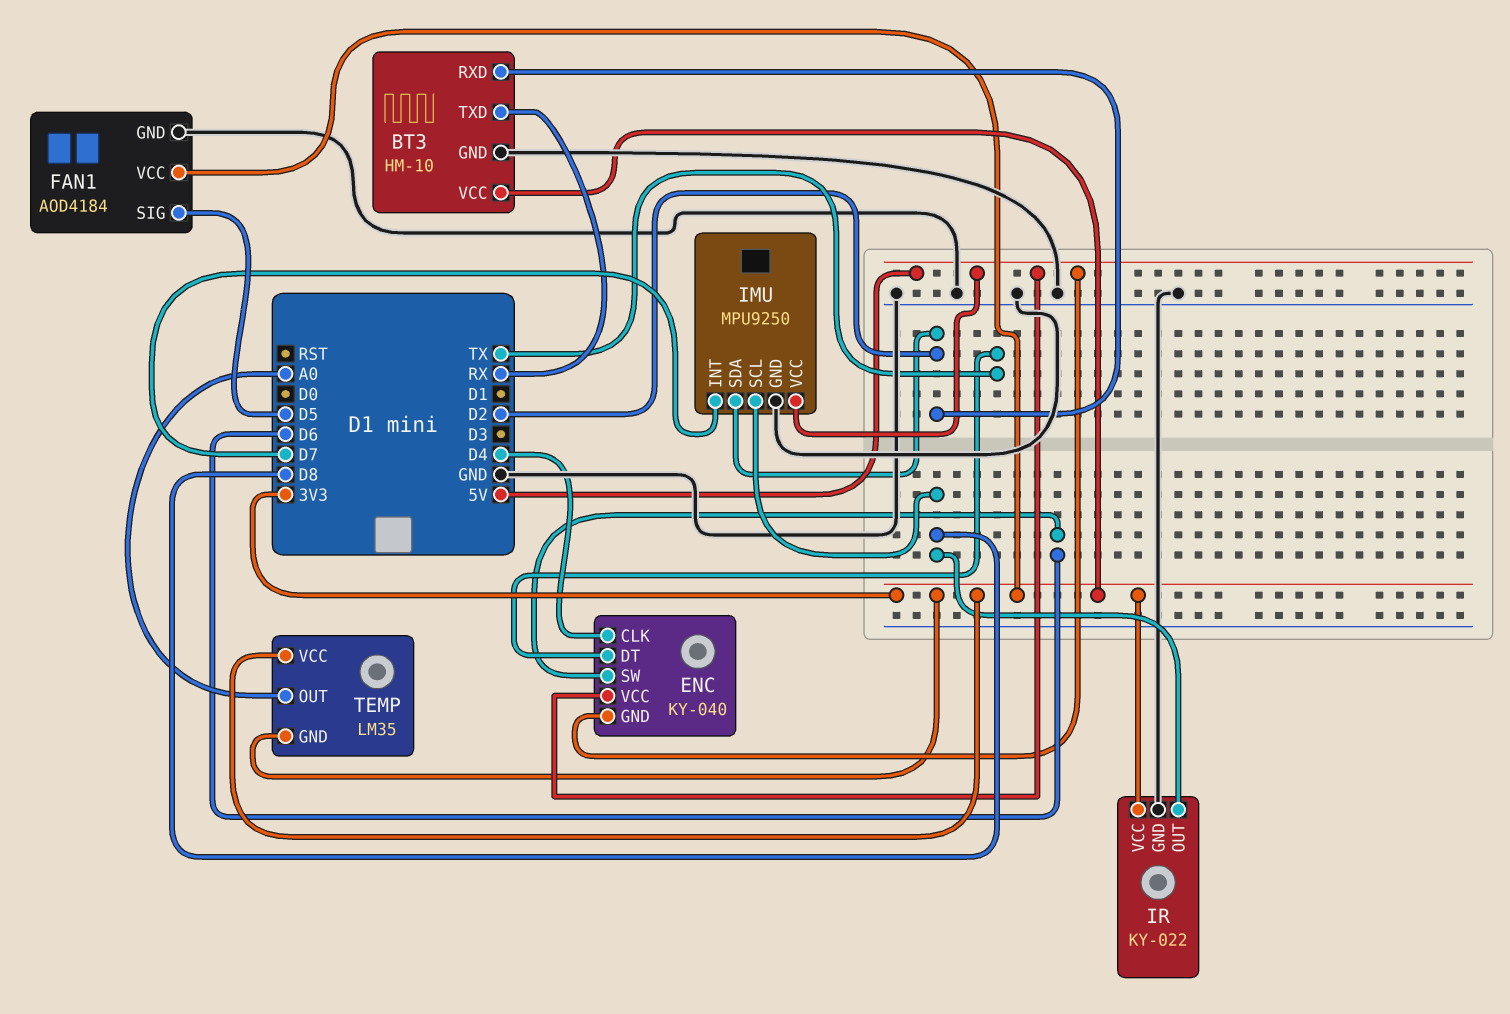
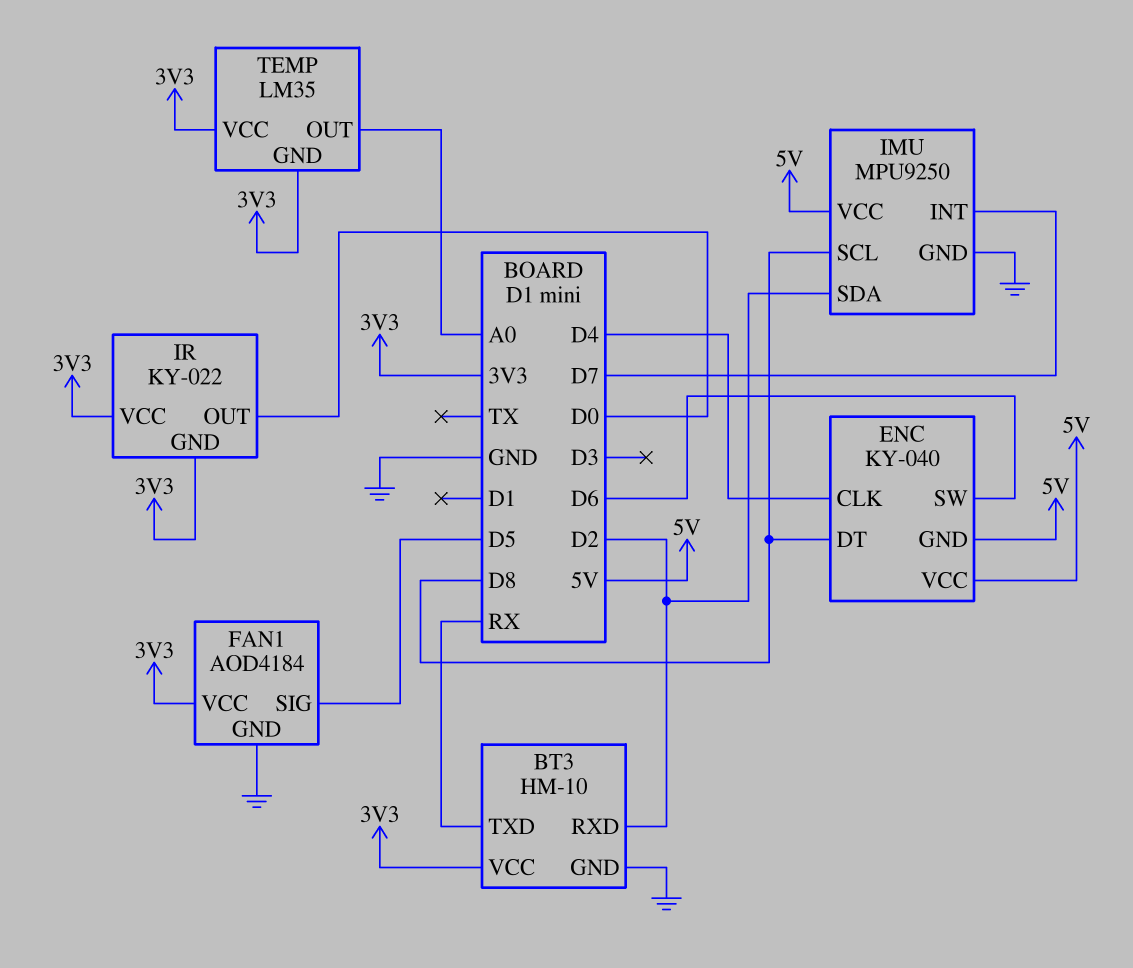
ENC pin DT: TX -> D8
IR pin GND: GND -> 3V3
IR pin OUT: D8 -> D0

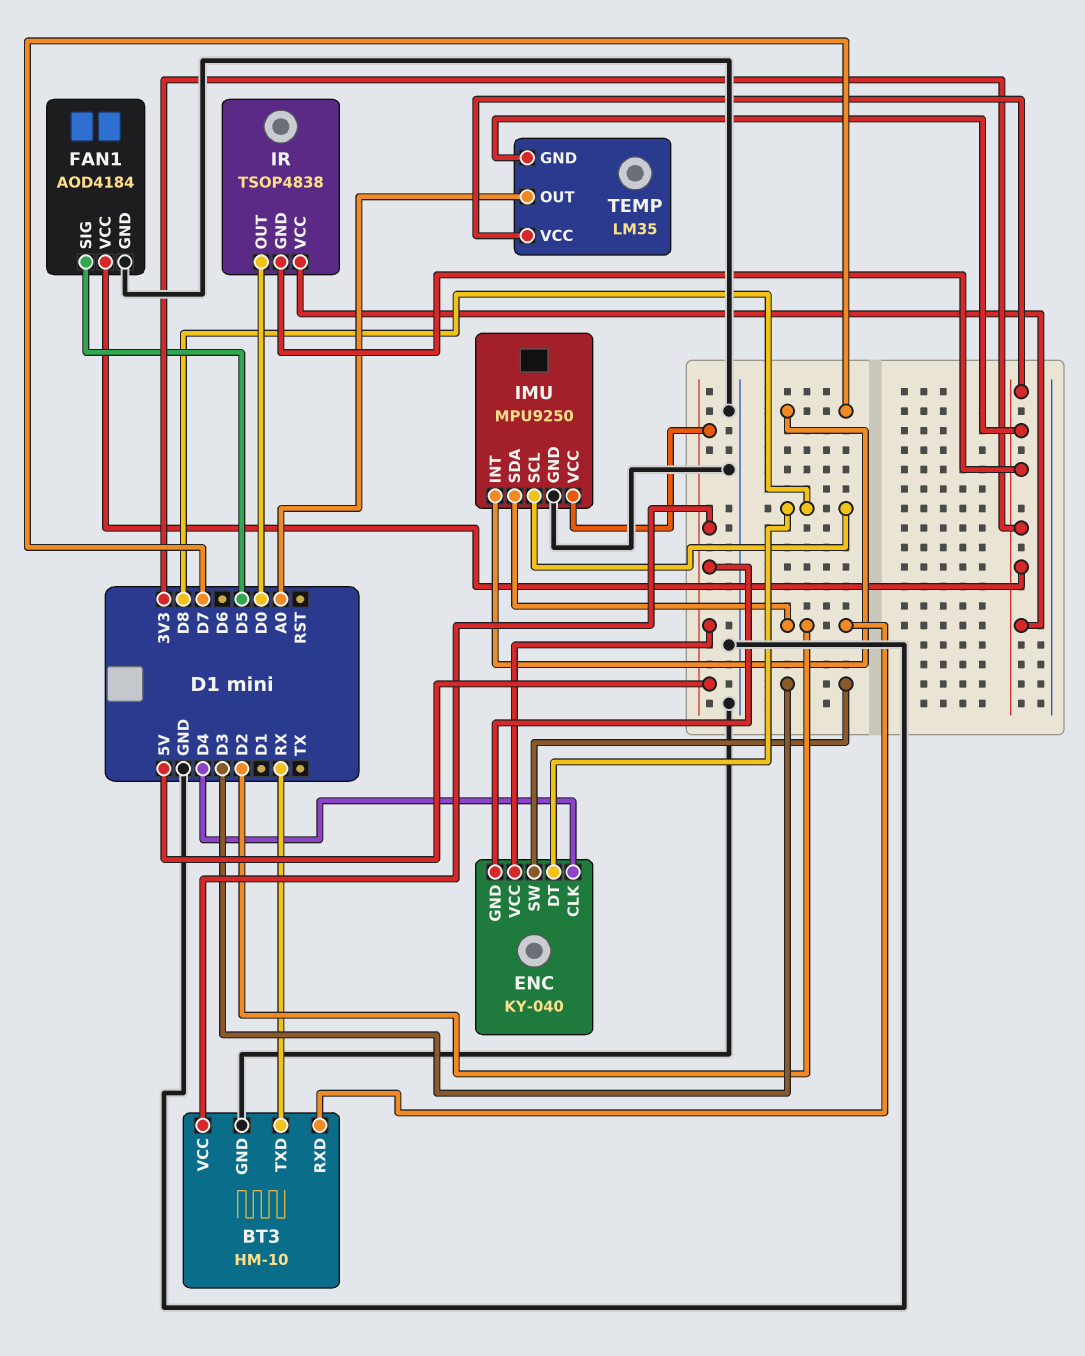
BT3 pin VCC: 3V3 -> 5V
ENC pin SW: D6 -> D3
IR: KY-022 -> TSOP4838

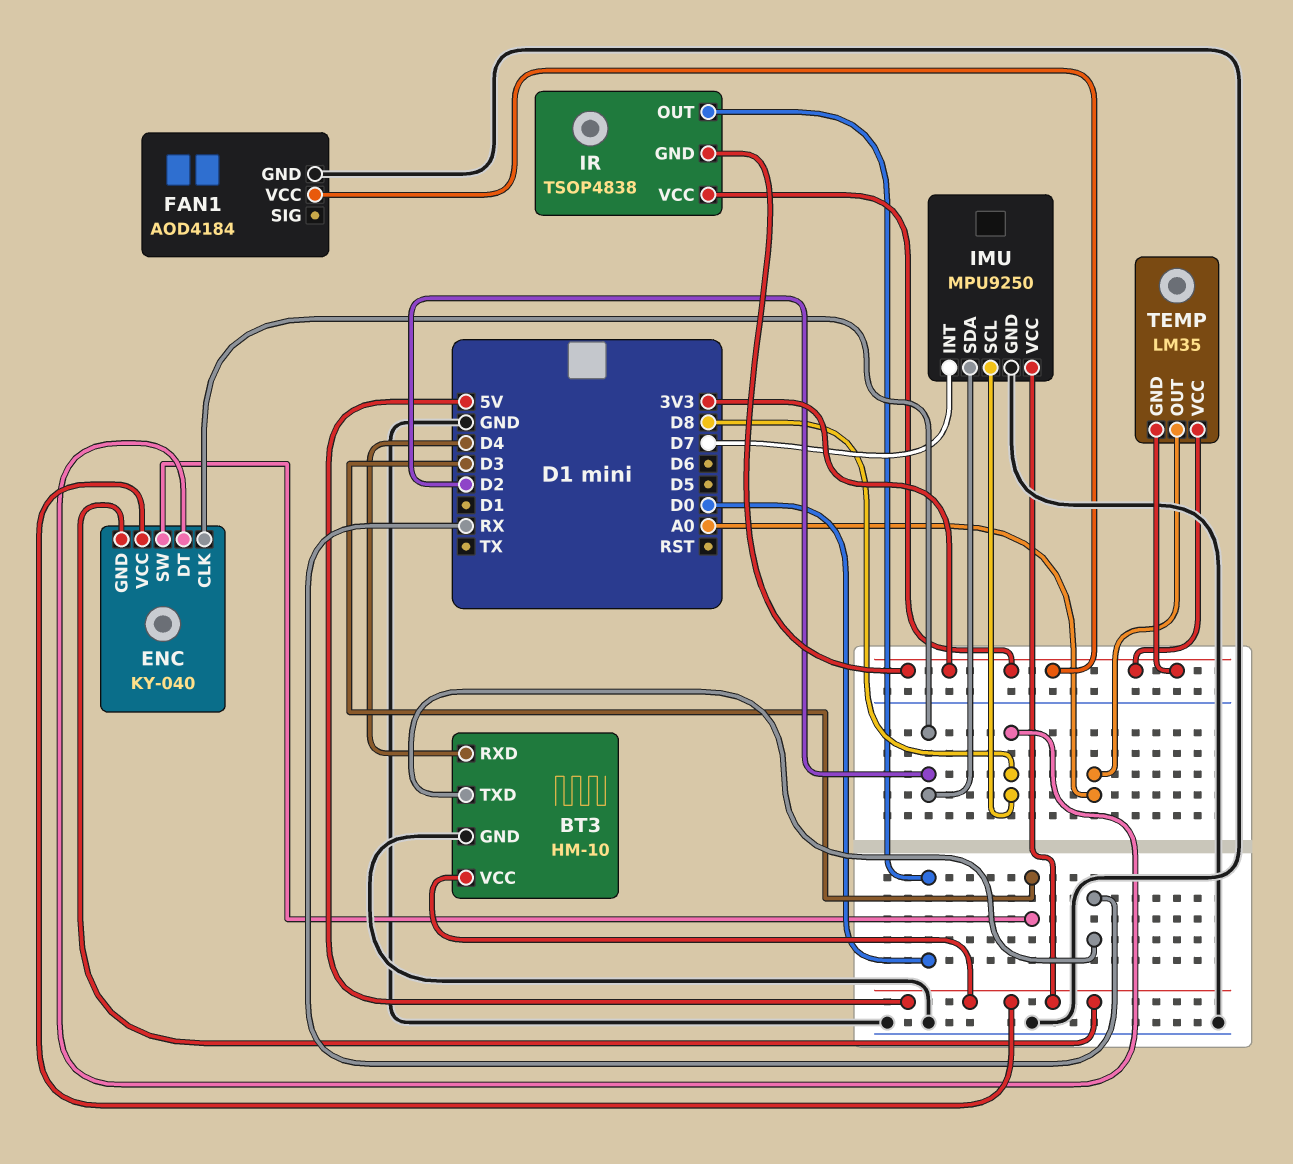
BT3 pin RXD: D2 -> D4
ENC pin CLK: D4 -> D2
FAN1 pin SIG: D5 -> none

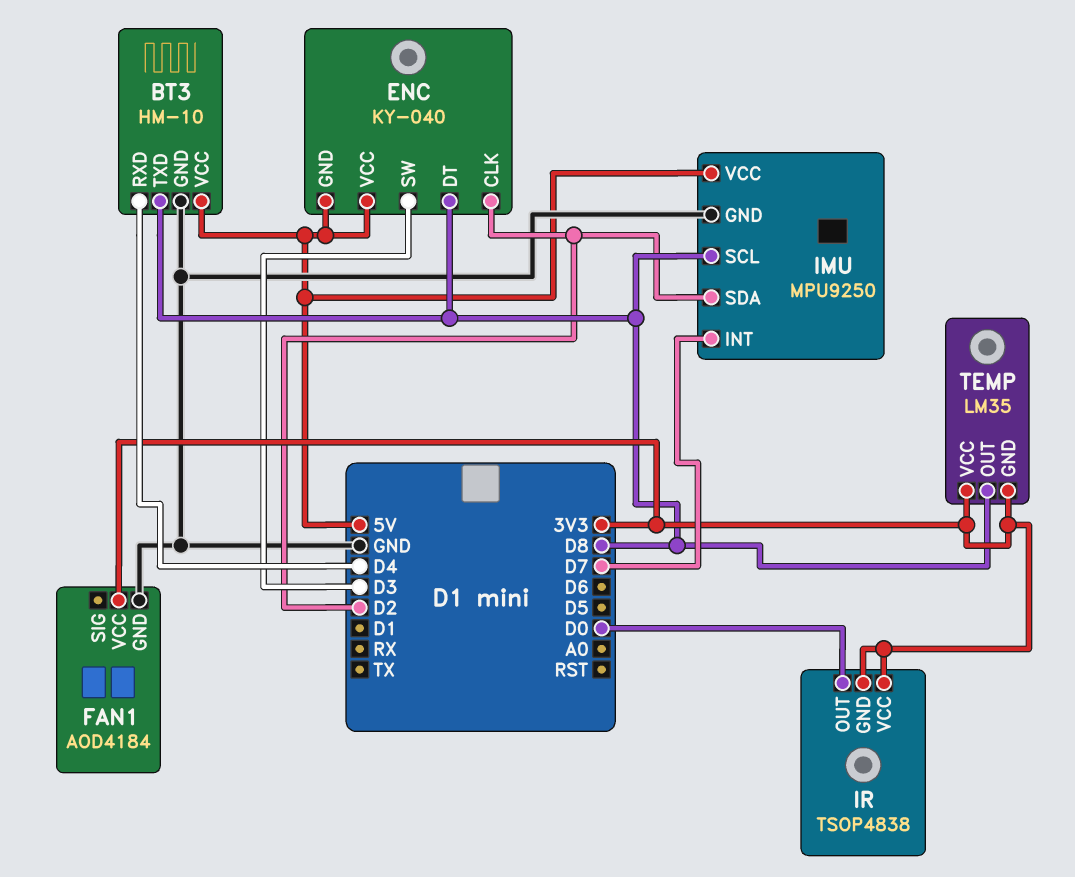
BT3 pin TXD: RX -> D8
TEMP pin OUT: A0 -> D8

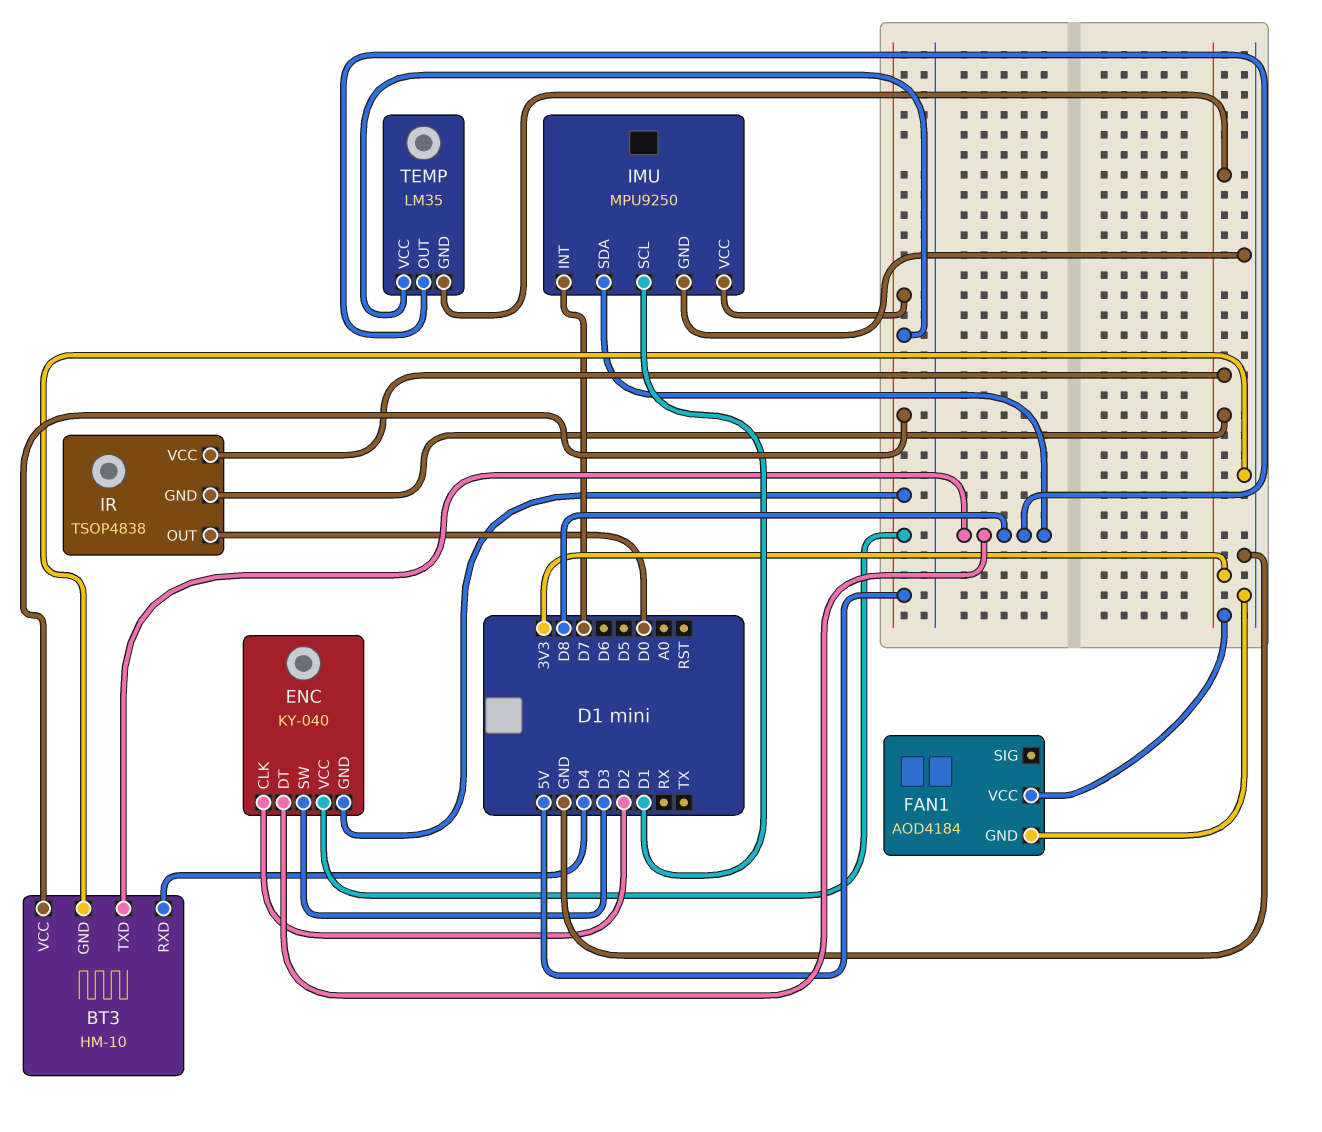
IMU pin SCL: D8 -> D1
IMU pin SDA: D2 -> D8
TEMP pin VCC: 3V3 -> 5V

